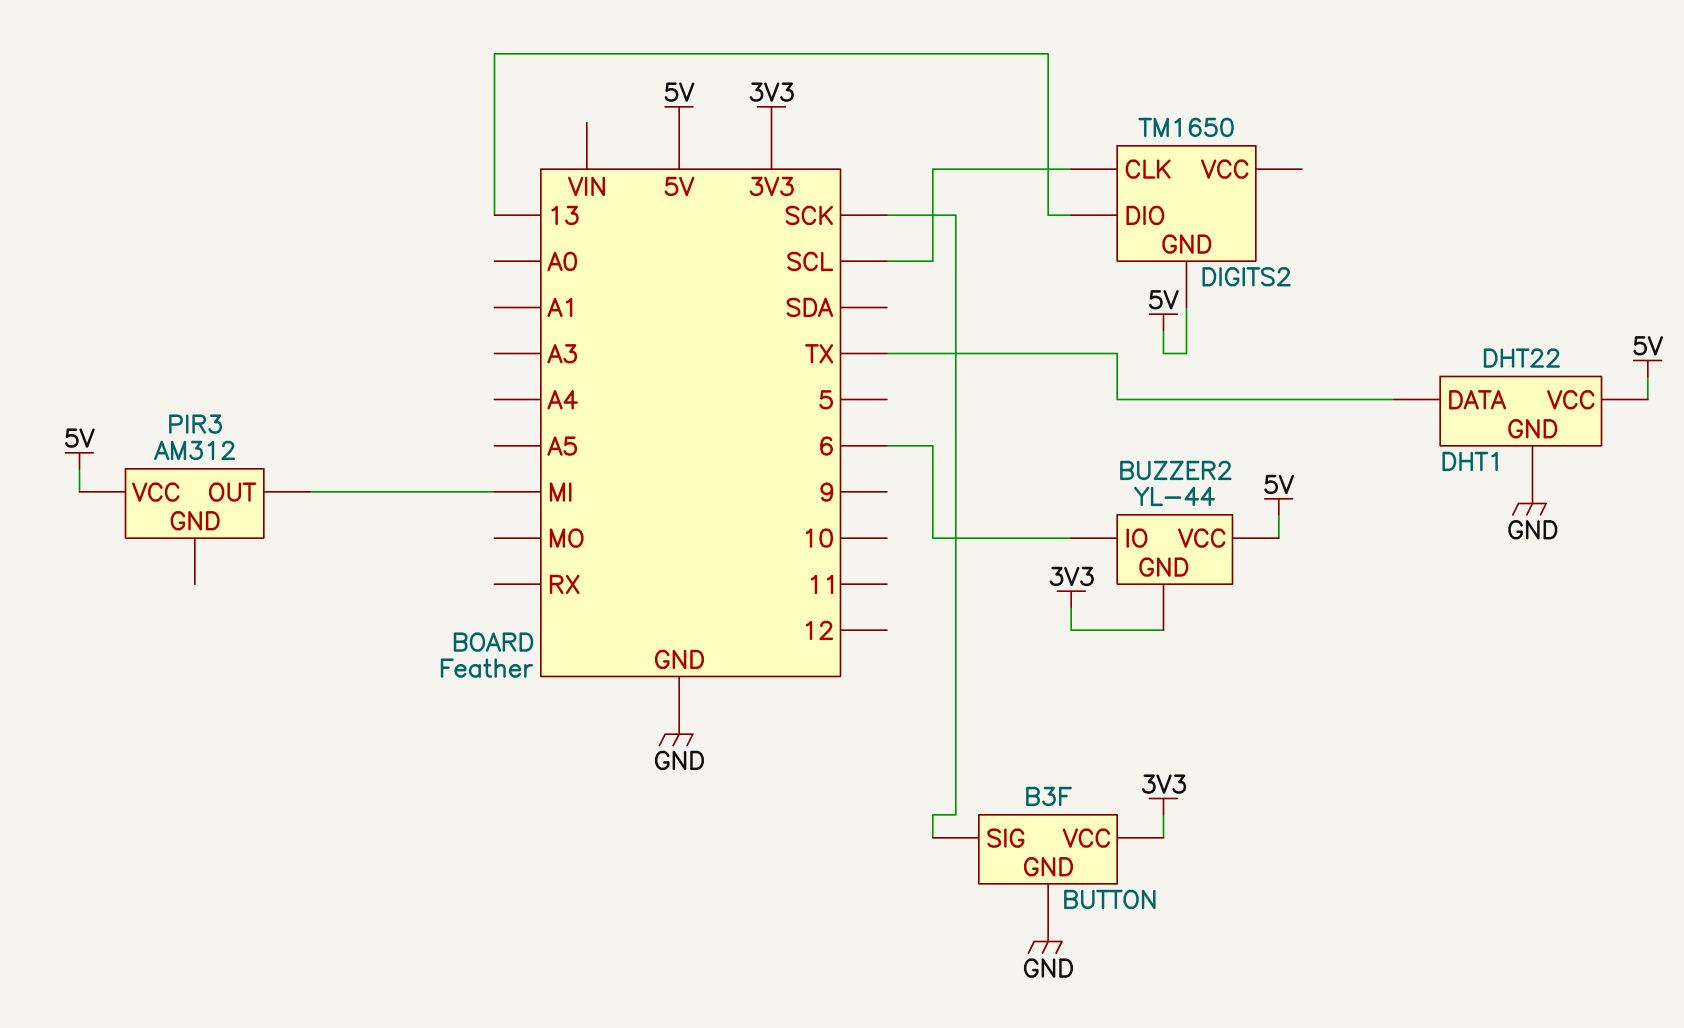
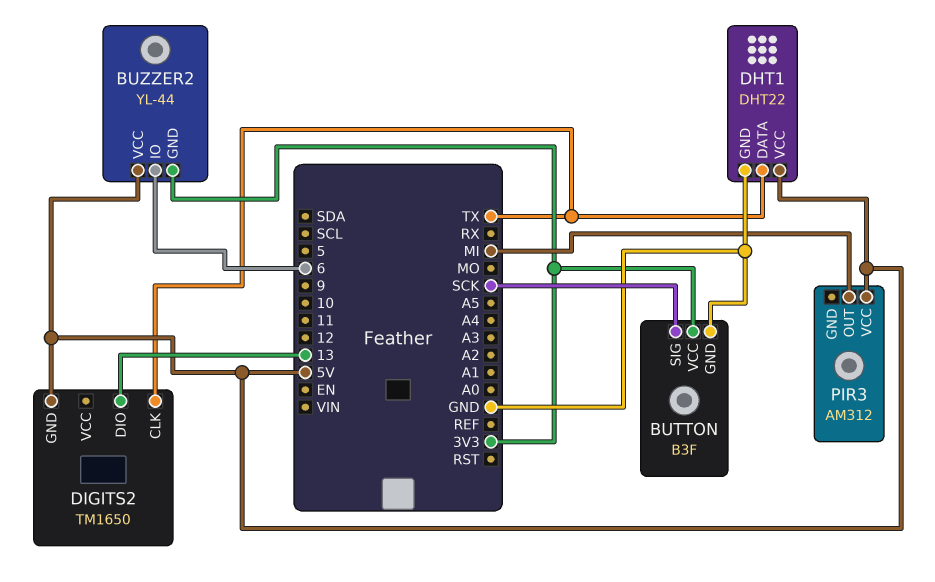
DIGITS2 pin CLK: SCL -> TX

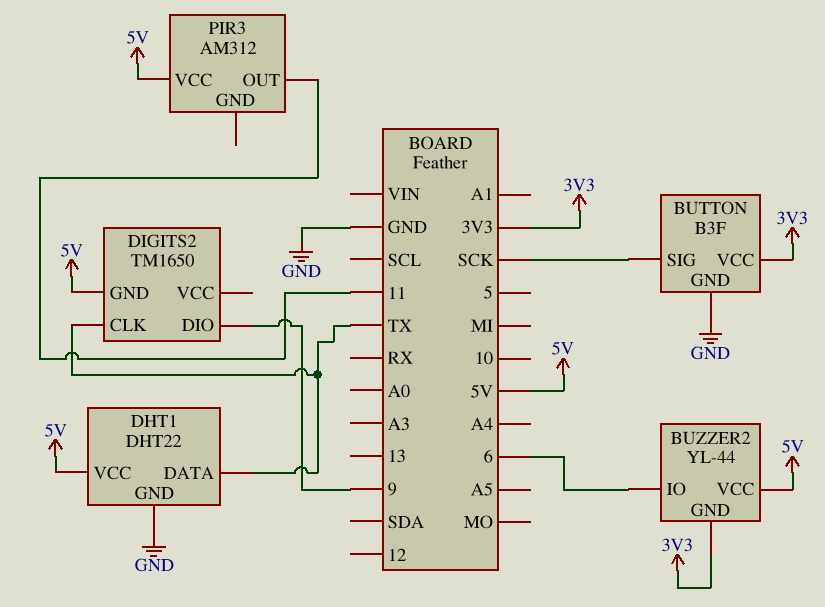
DIGITS2 pin DIO: 13 -> 9
PIR3 pin OUT: MI -> 11

